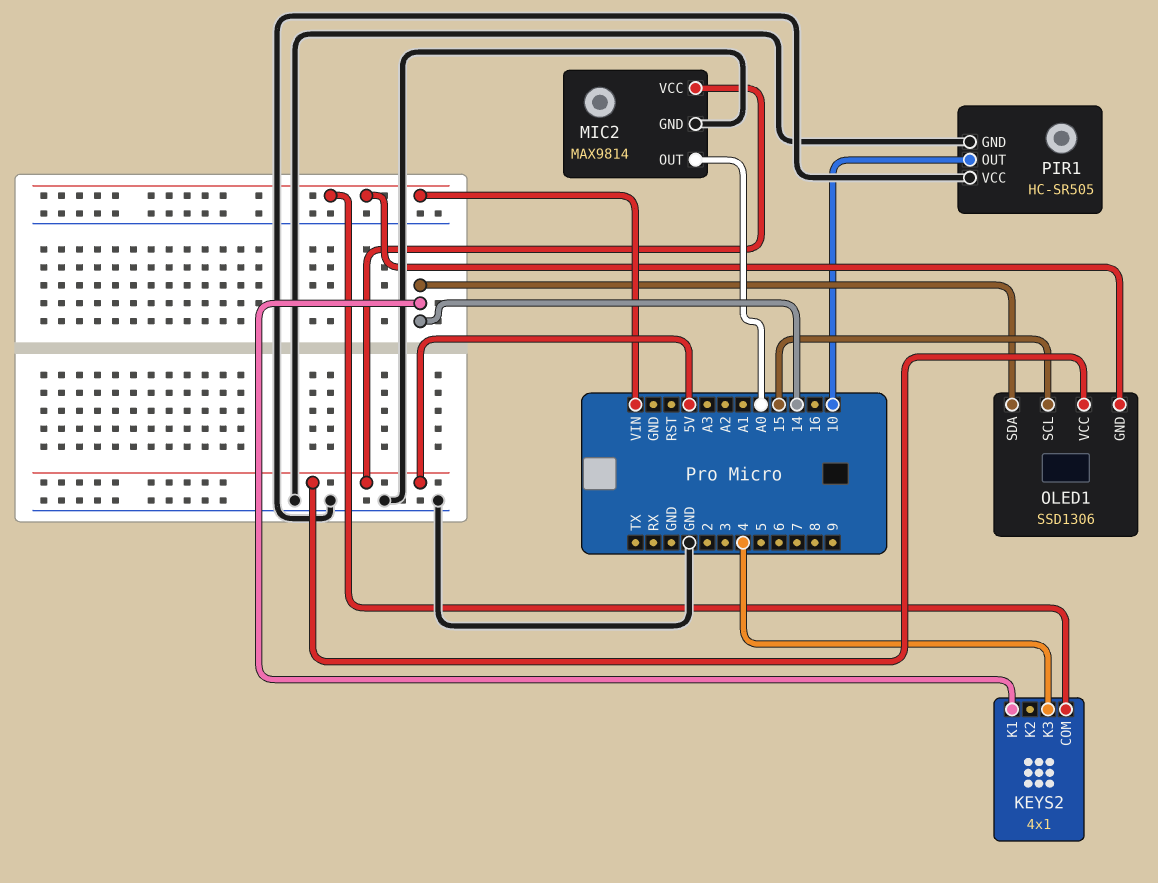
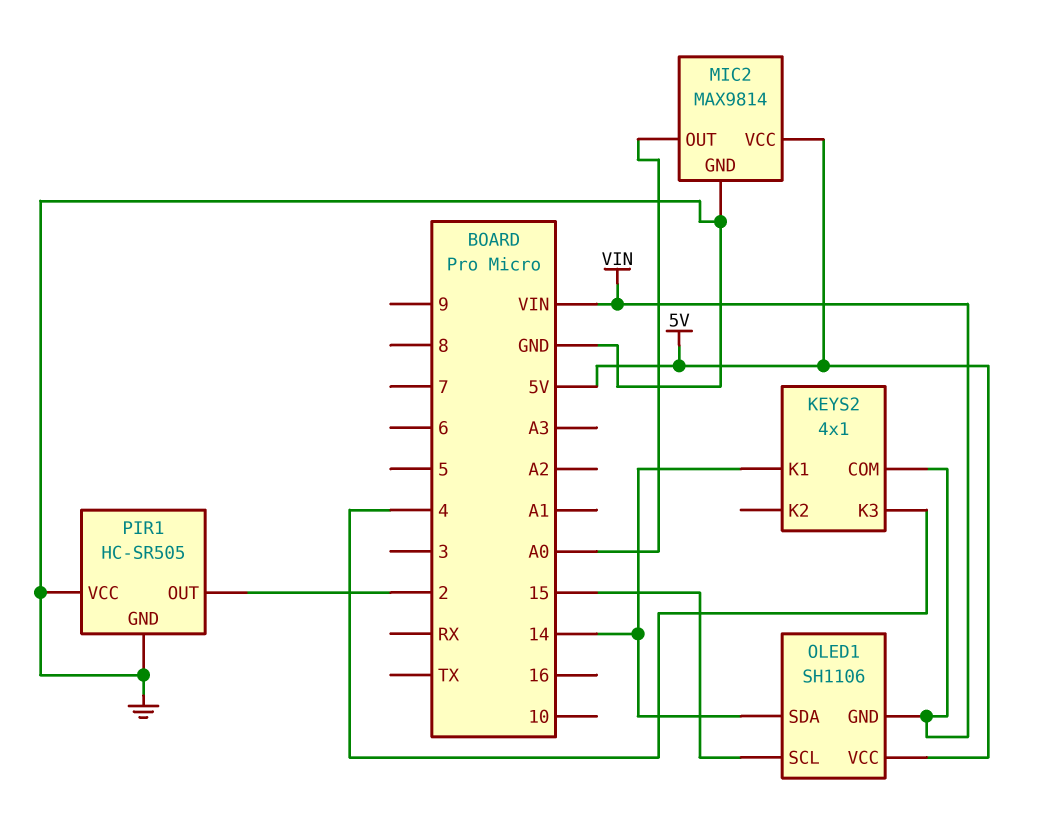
OLED1: SSD1306 -> SH1106
PIR1 pin OUT: 10 -> 2

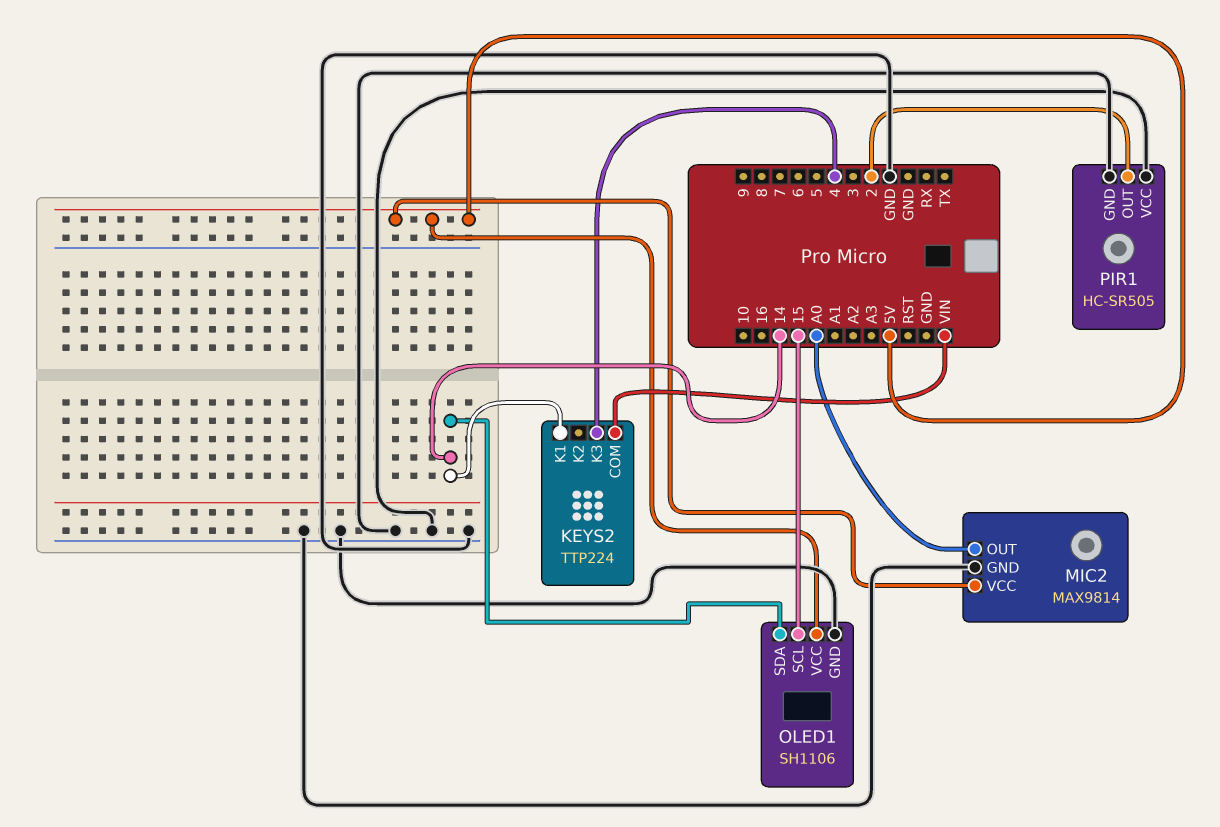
KEYS2: 4x1 -> TTP224
OLED1 pin GND: VIN -> GND

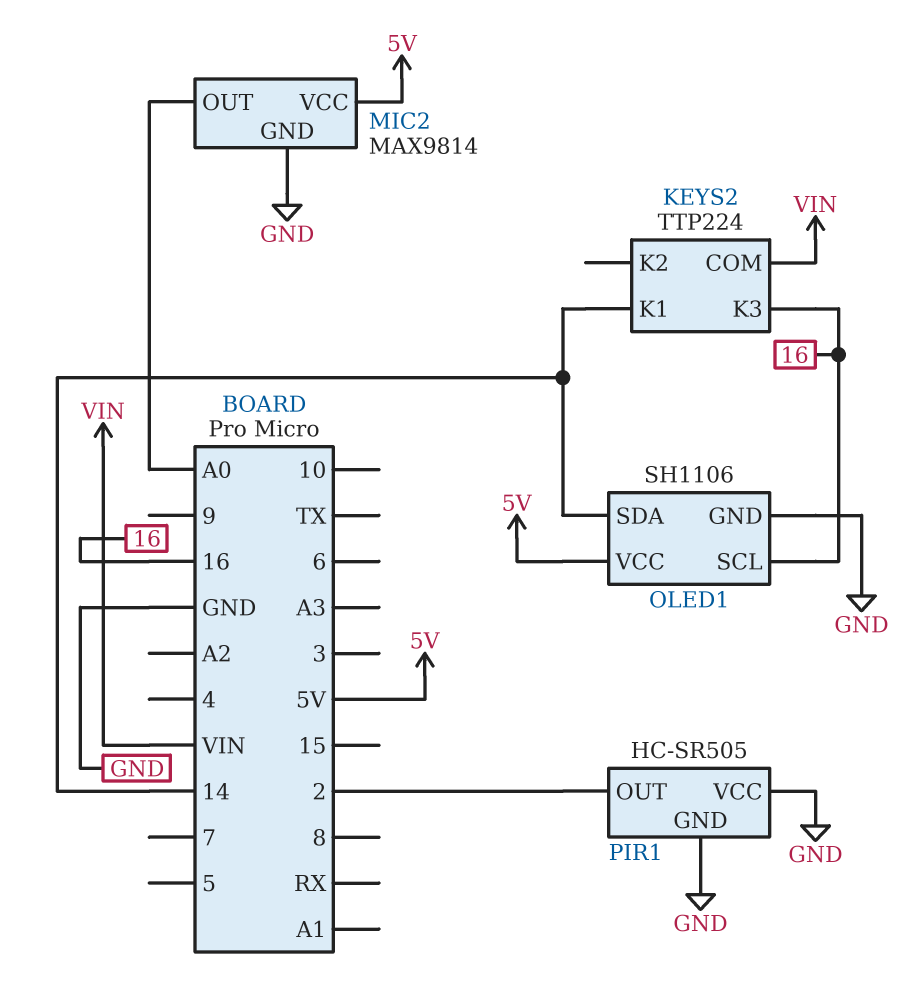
KEYS2 pin K3: 4 -> 16
OLED1 pin SCL: 15 -> 16

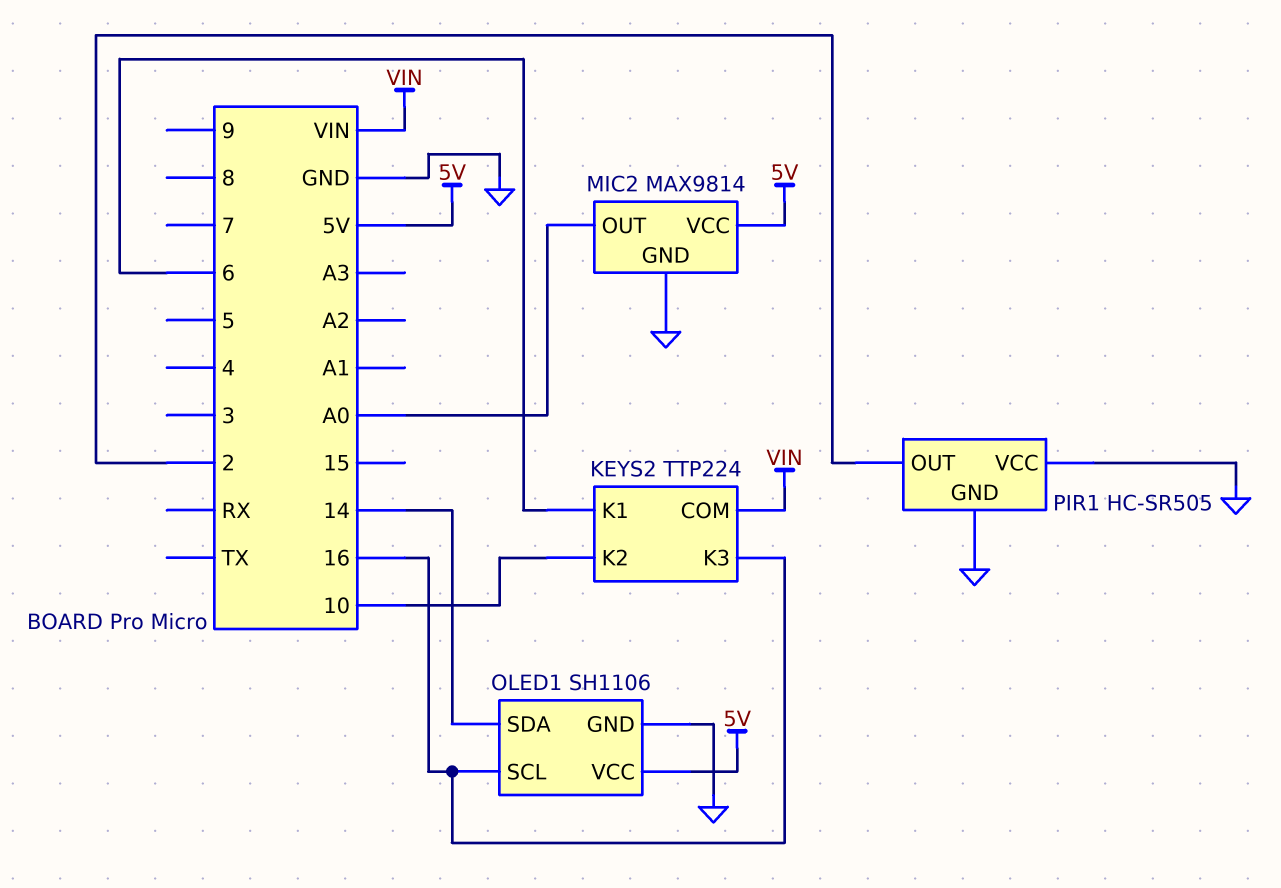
KEYS2 pin K1: 14 -> 6
KEYS2 pin K2: none -> 10

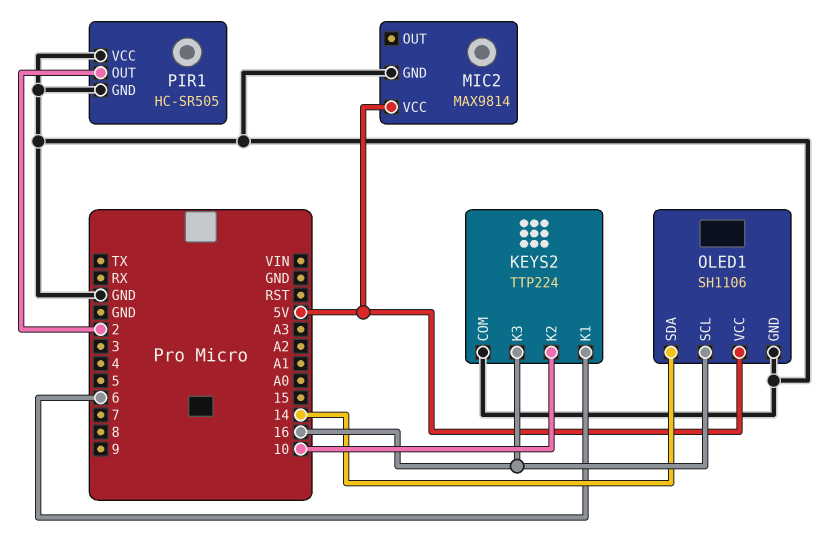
KEYS2 pin COM: VIN -> GND
MIC2 pin OUT: A0 -> none

